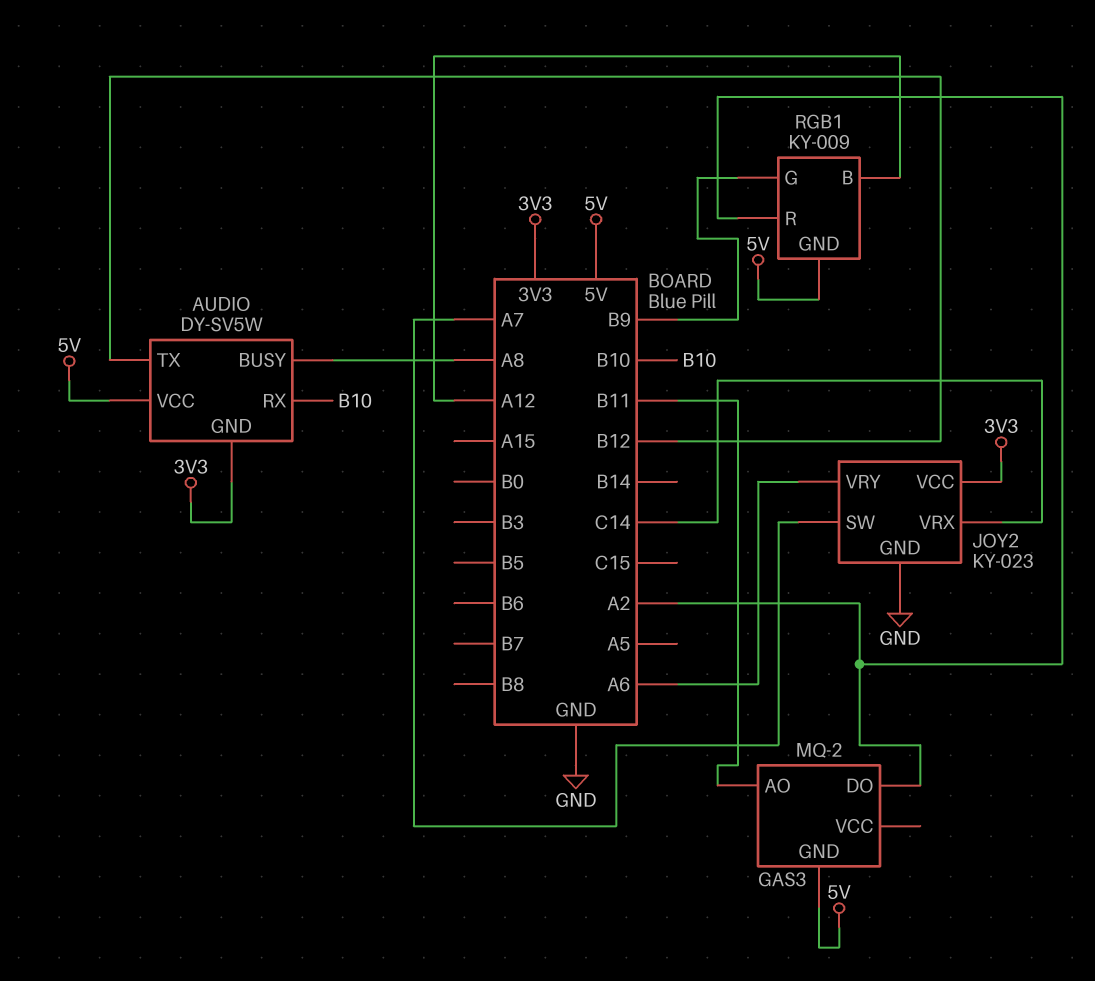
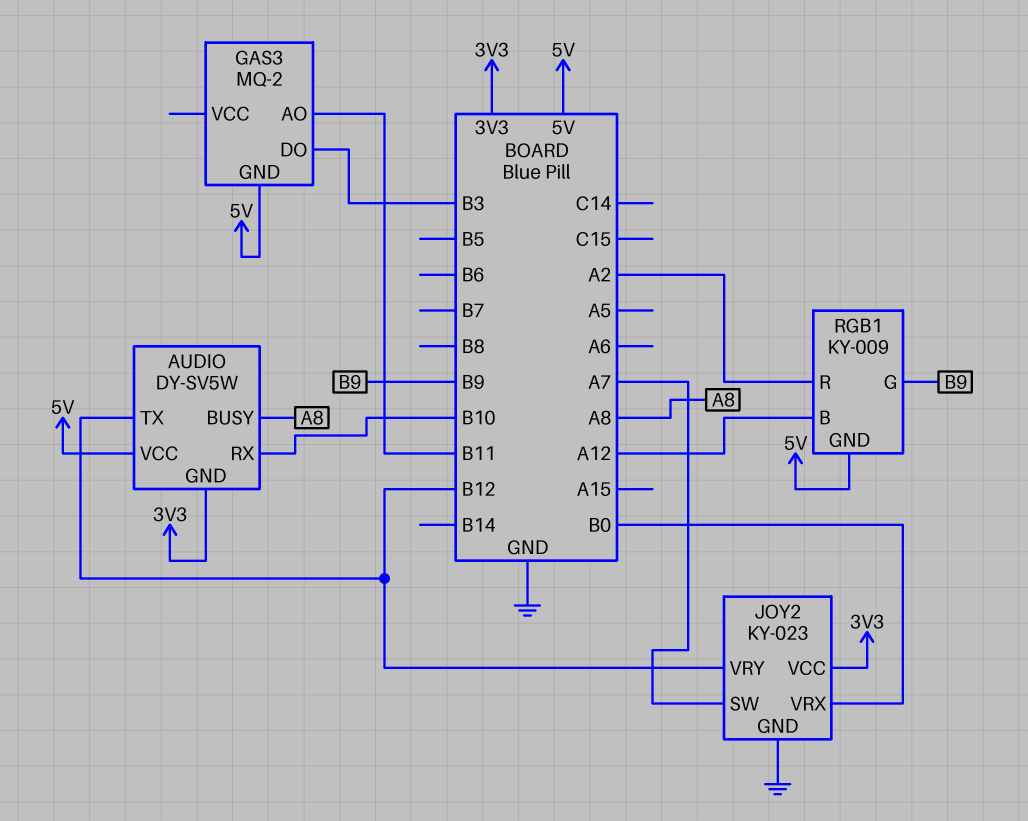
GAS3 pin DO: A2 -> B3
JOY2 pin VRX: C14 -> B0
JOY2 pin VRY: A6 -> B12

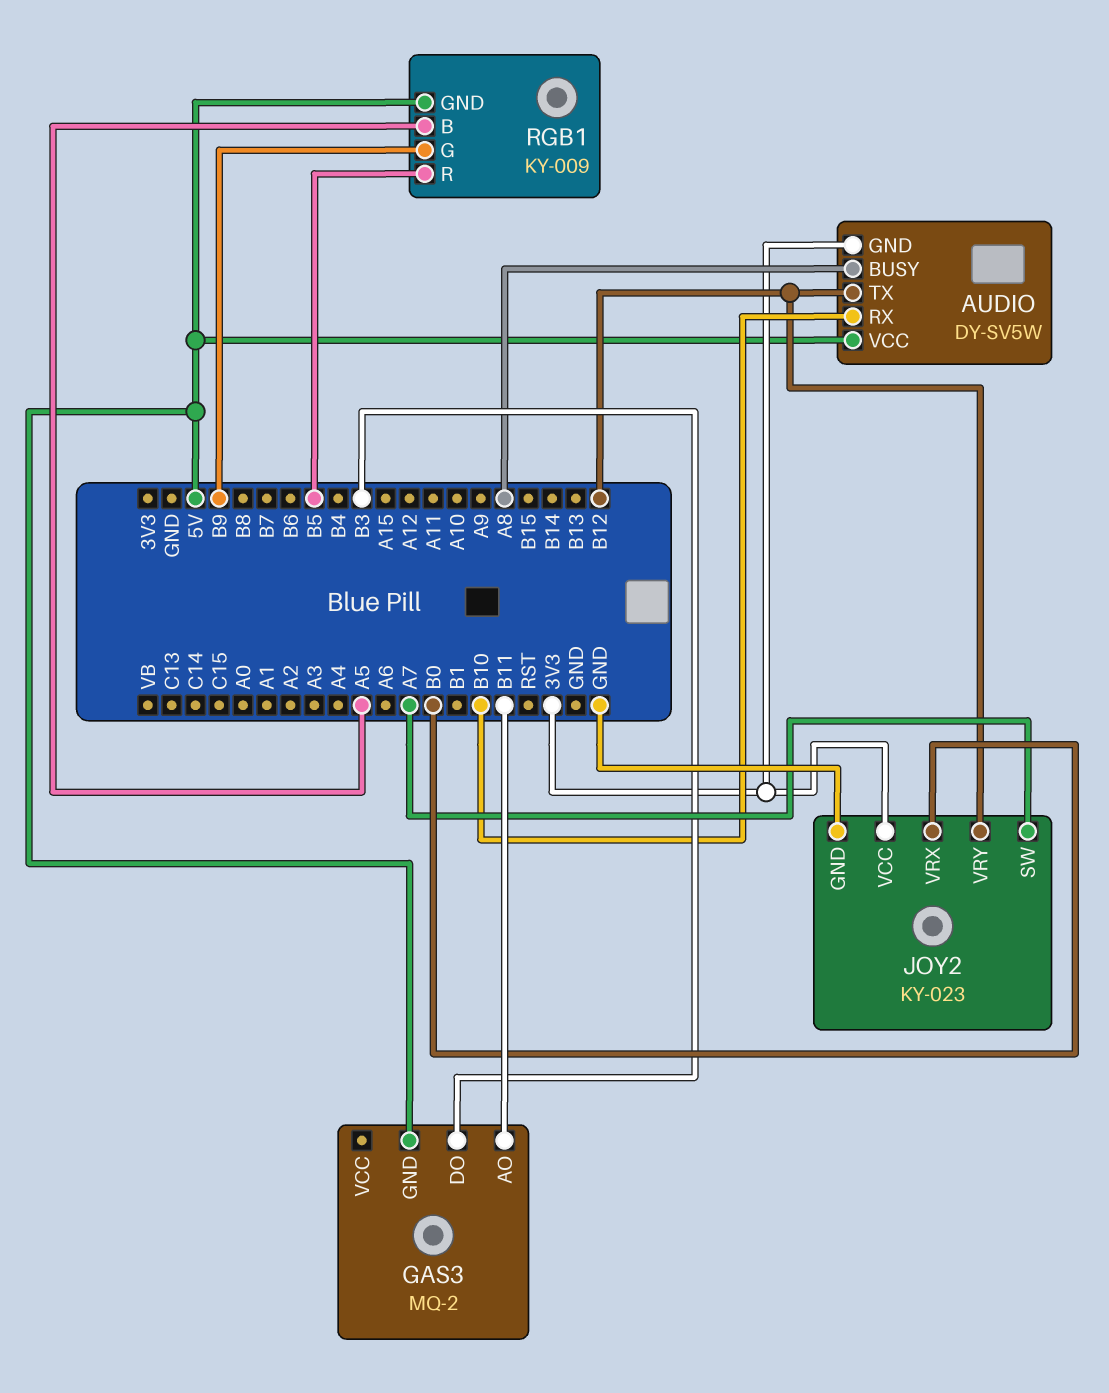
RGB1 pin B: A12 -> A5
RGB1 pin R: A2 -> B5

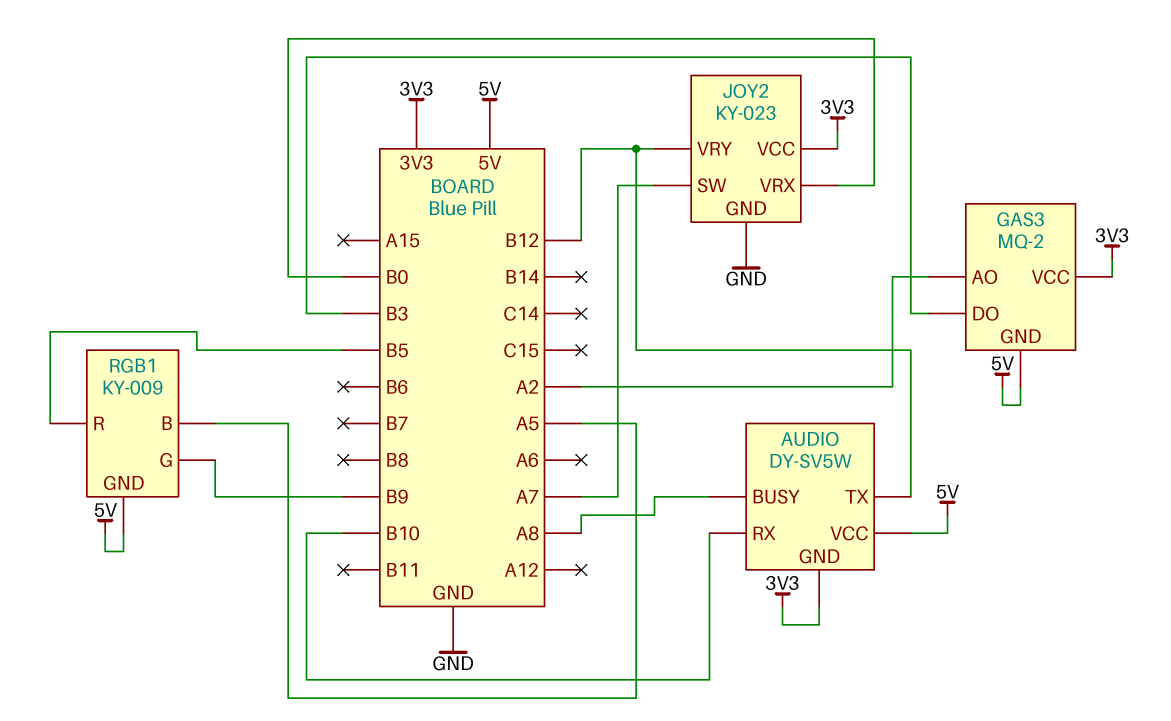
GAS3 pin AO: B11 -> A2
GAS3 pin VCC: none -> 3V3

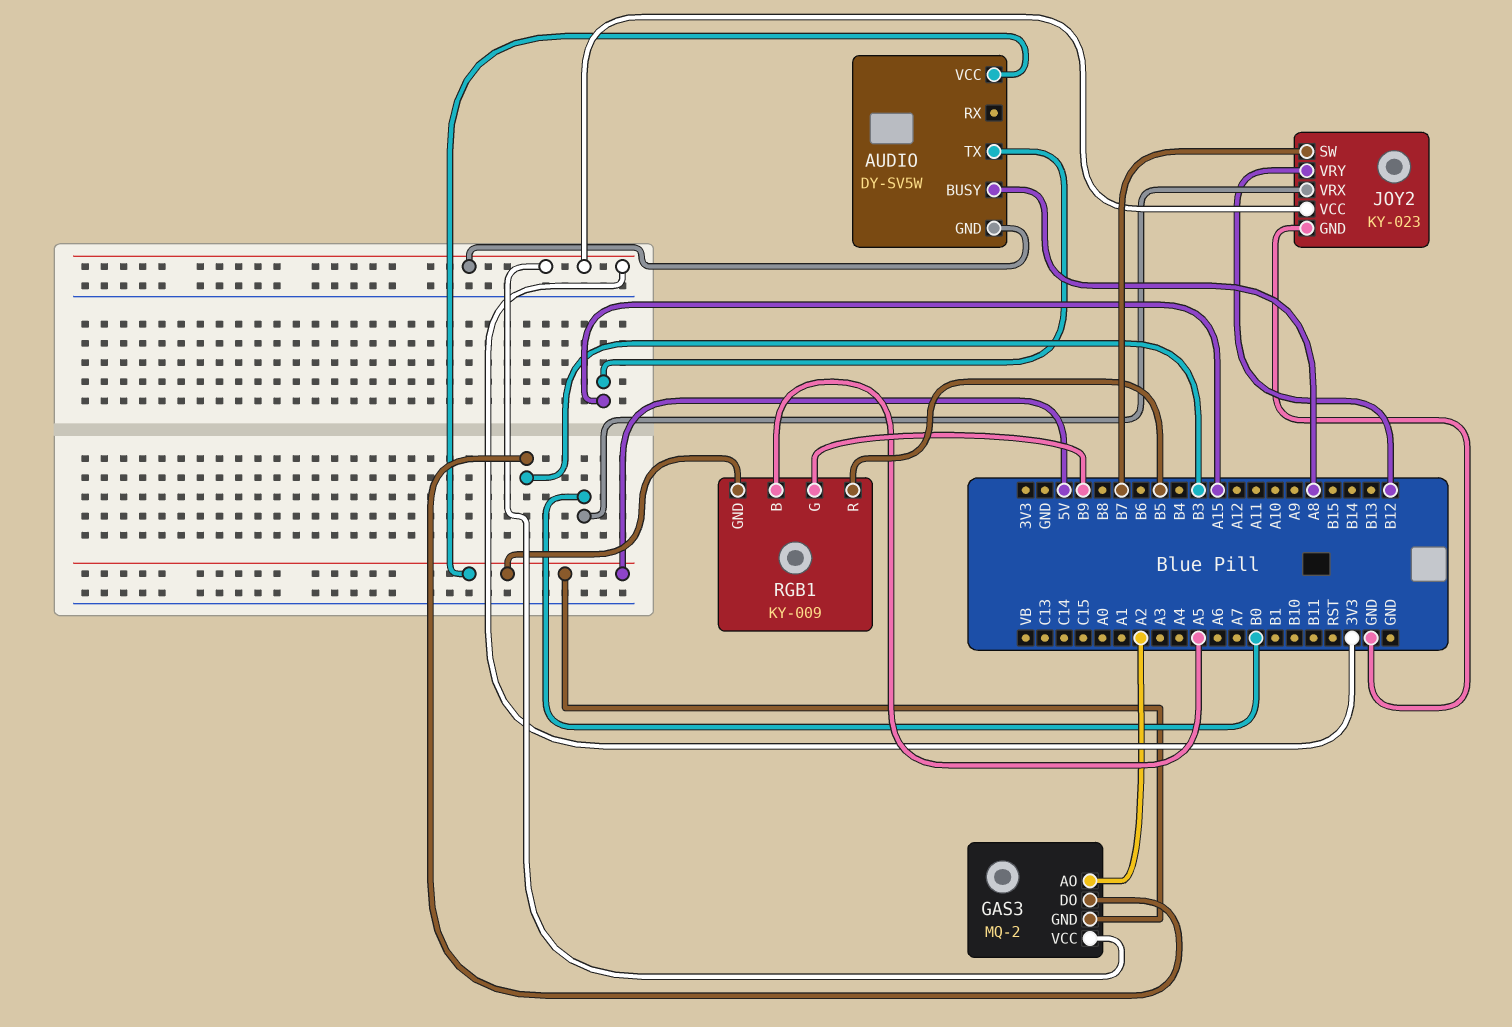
AUDIO pin RX: B10 -> none
AUDIO pin TX: B12 -> A15
JOY2 pin SW: A7 -> B7

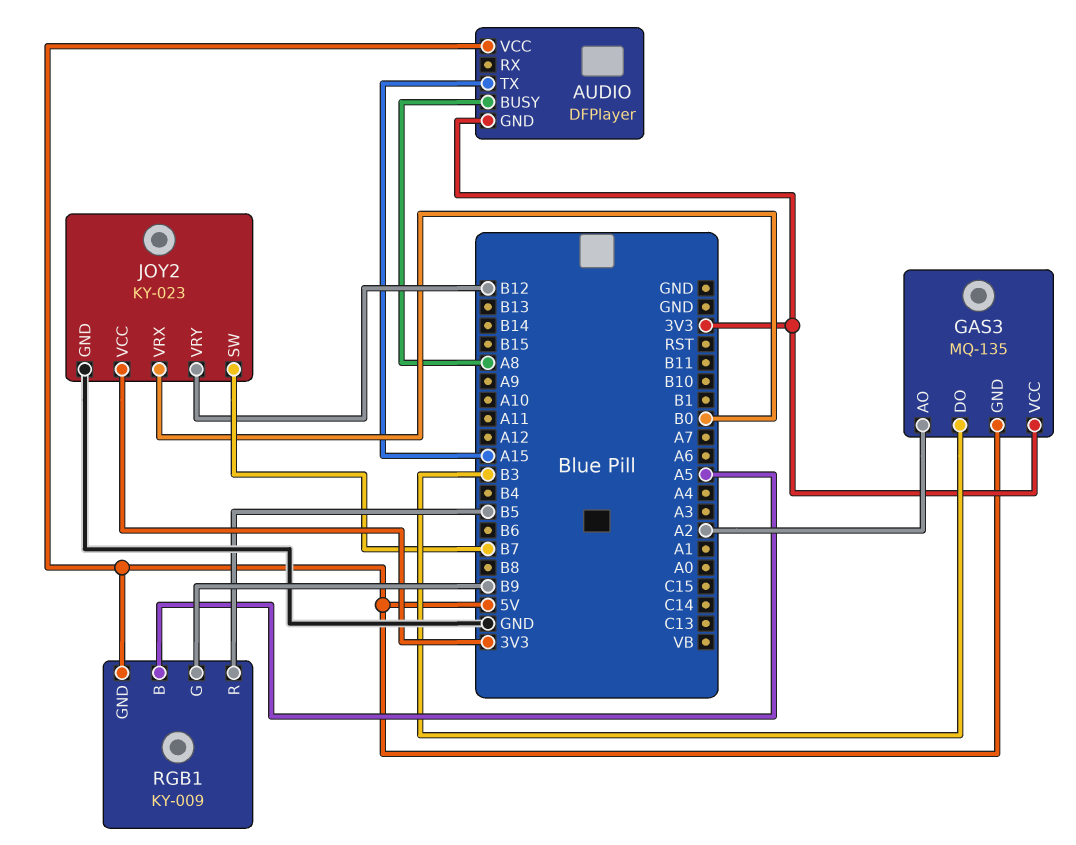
AUDIO: DY-SV5W -> DFPlayer
GAS3: MQ-2 -> MQ-135

